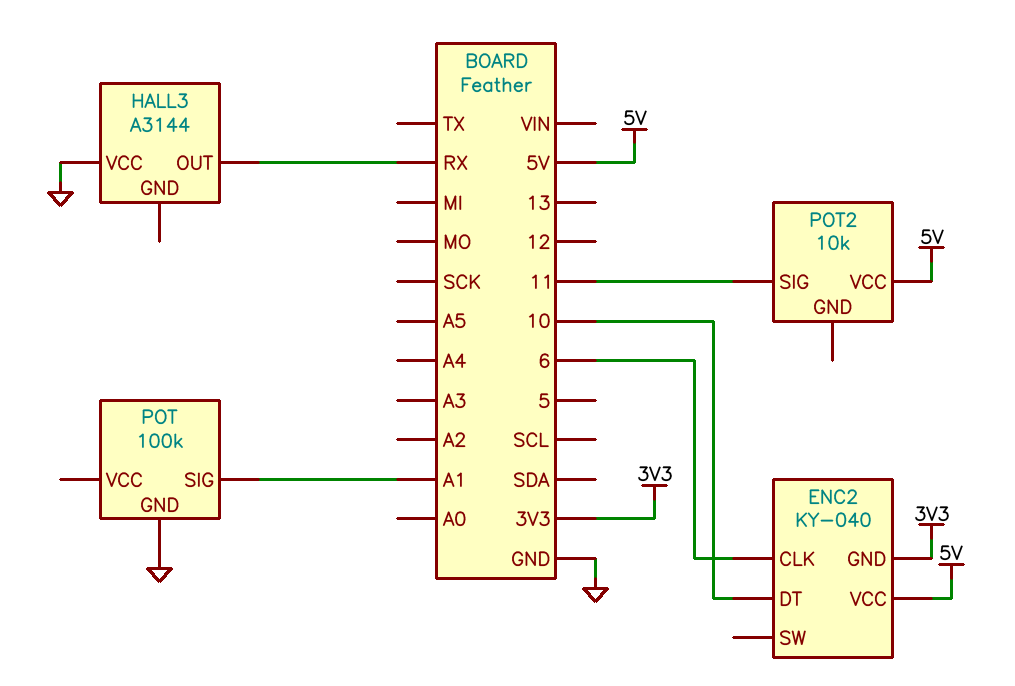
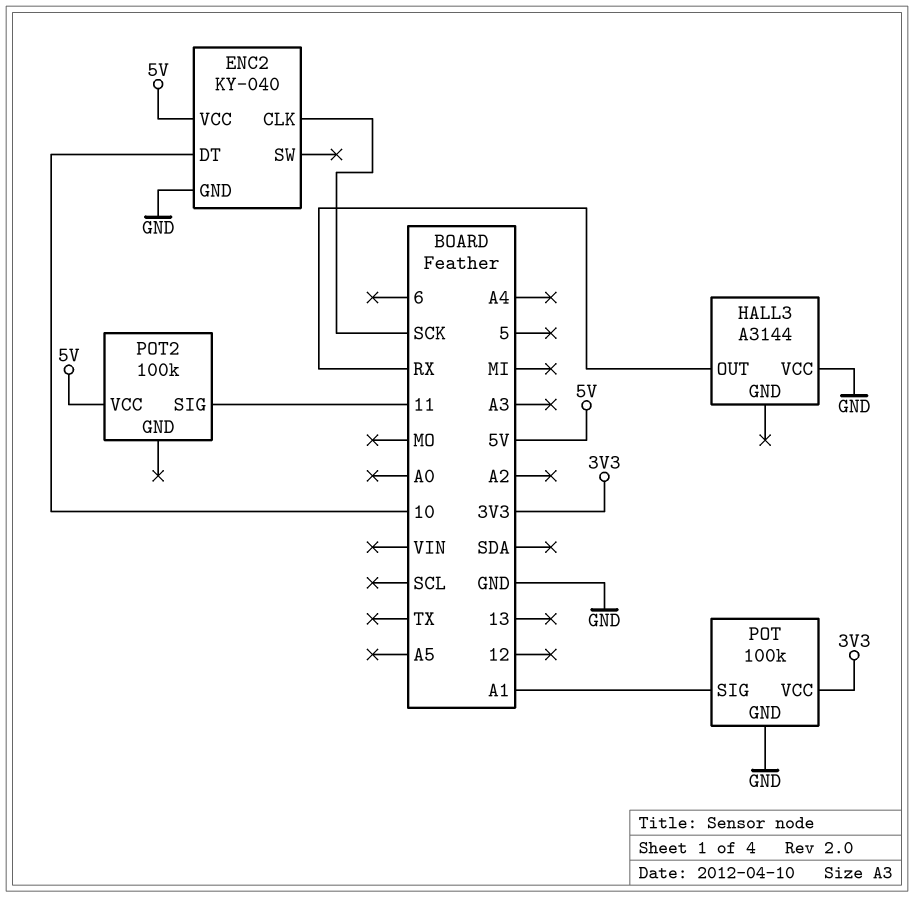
ENC2 pin CLK: 6 -> SCK
ENC2 pin GND: 3V3 -> GND
POT pin VCC: none -> 3V3
POT2: 10k -> 100k

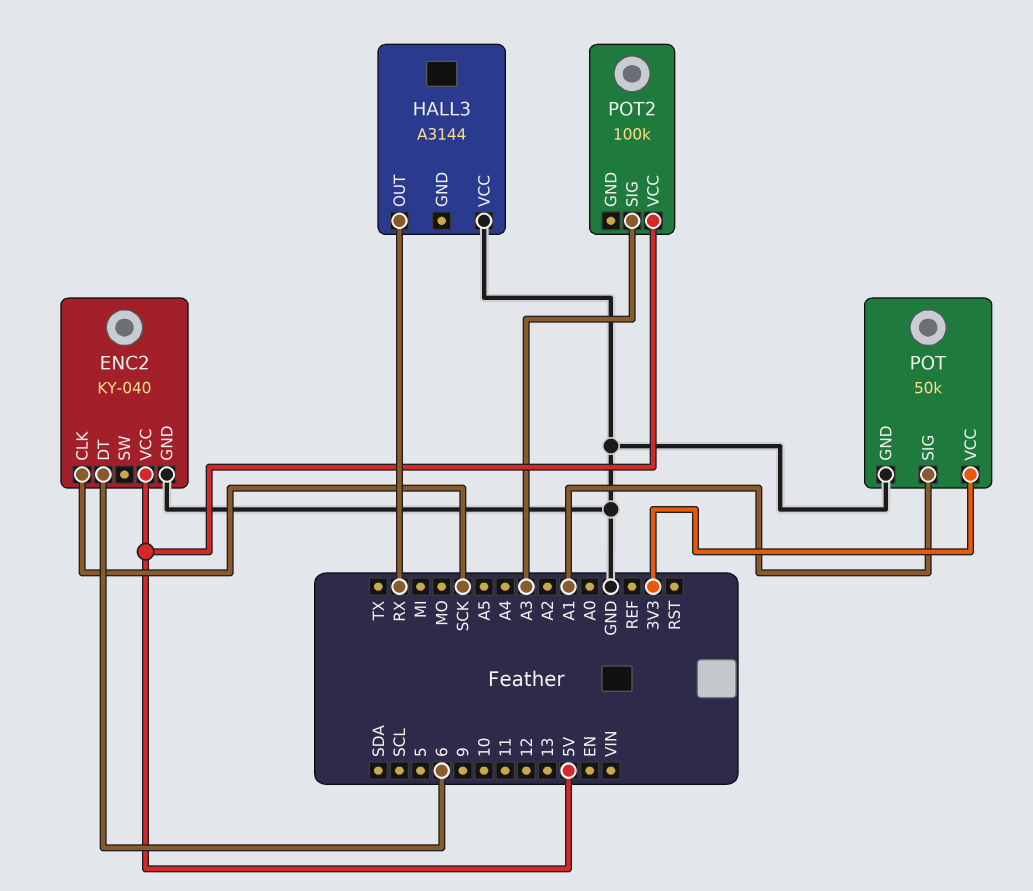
ENC2 pin DT: 10 -> 6
POT: 100k -> 50k
POT2 pin SIG: 11 -> A3

